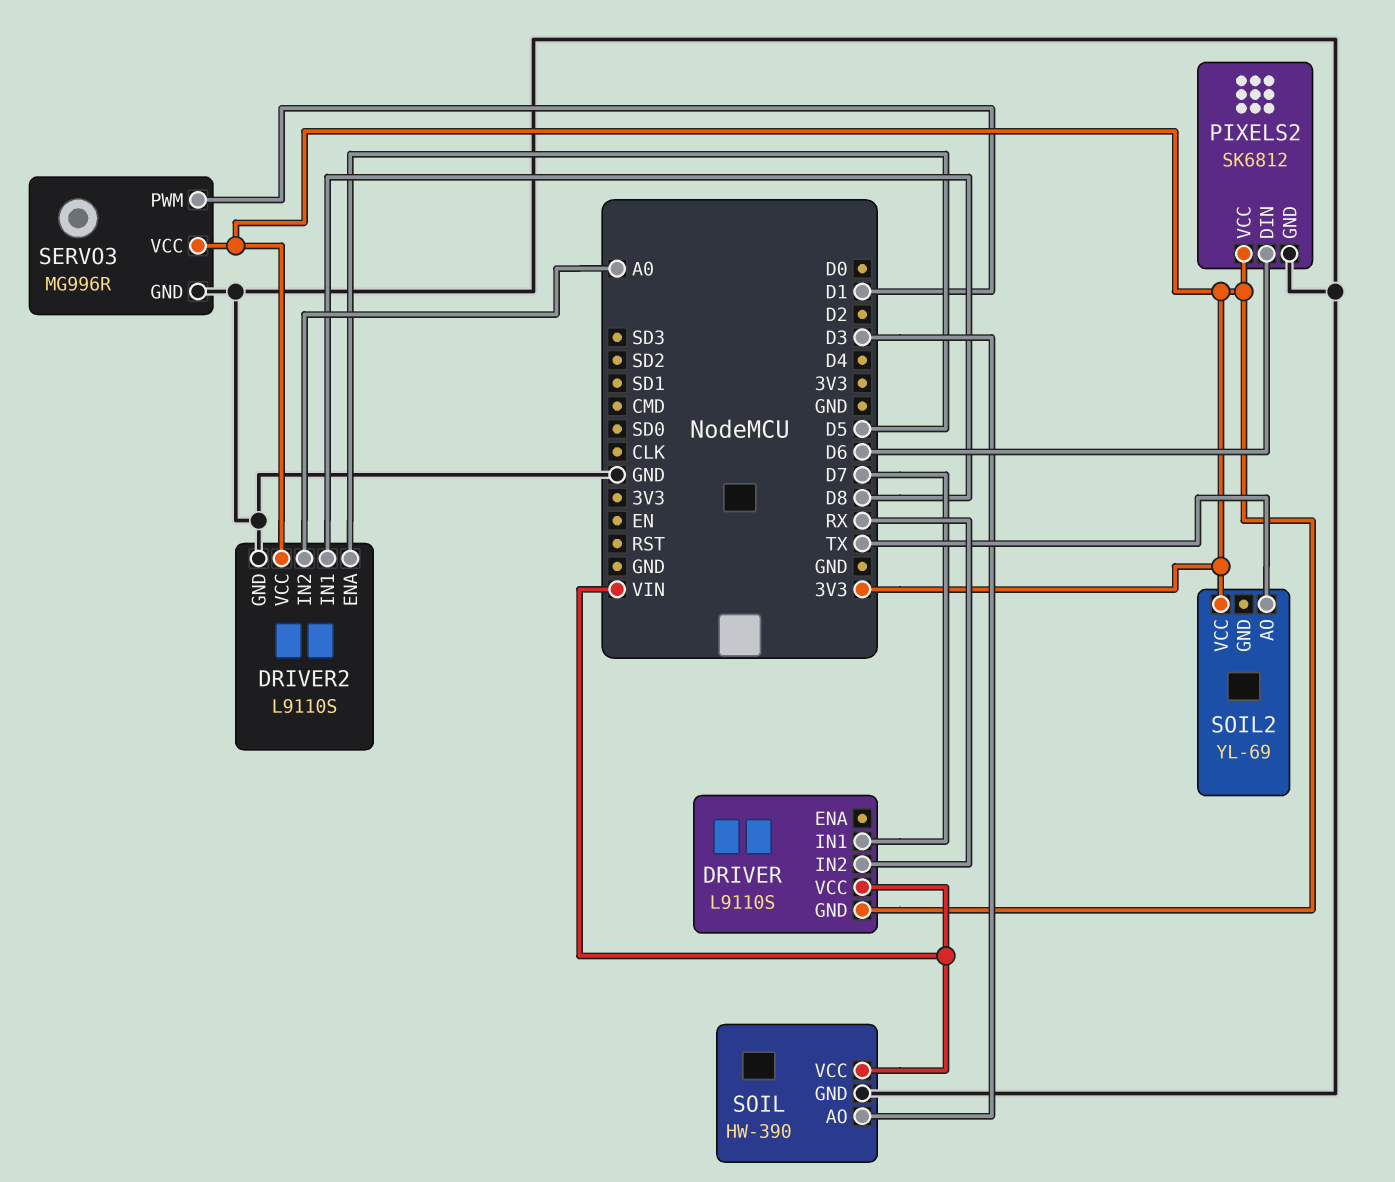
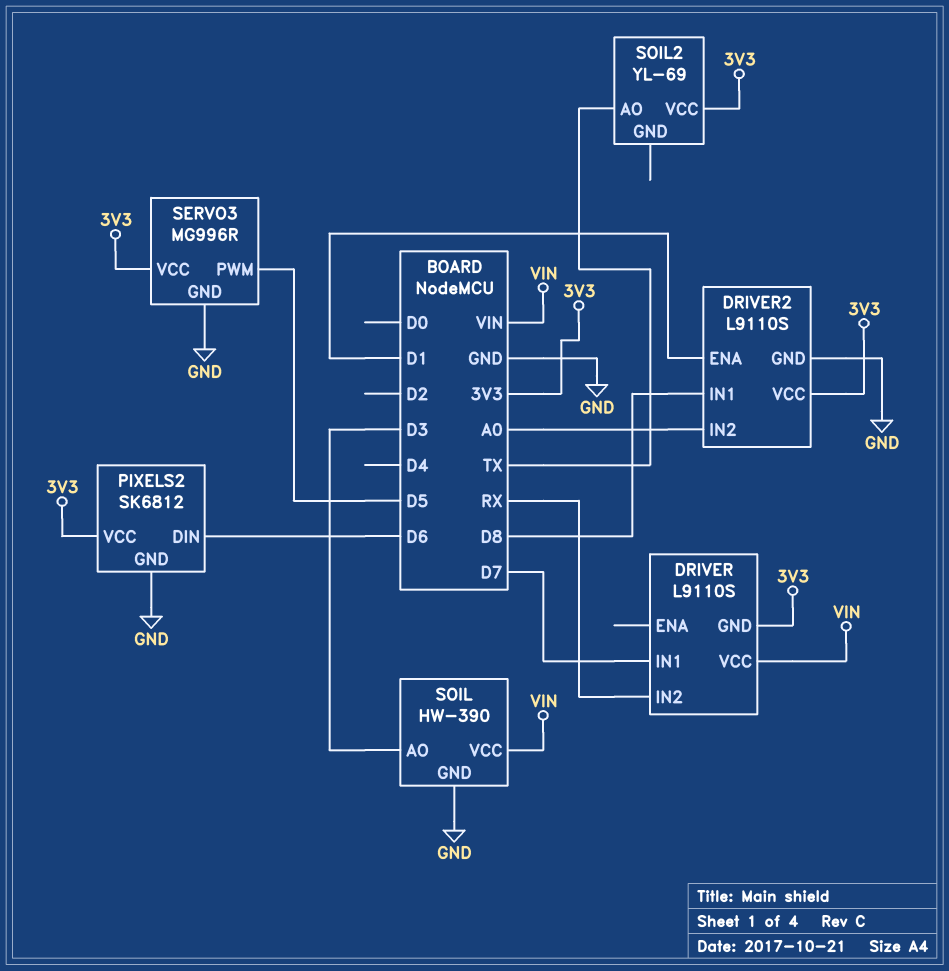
DRIVER2 pin ENA: D5 -> D1
SERVO3 pin PWM: D1 -> D5

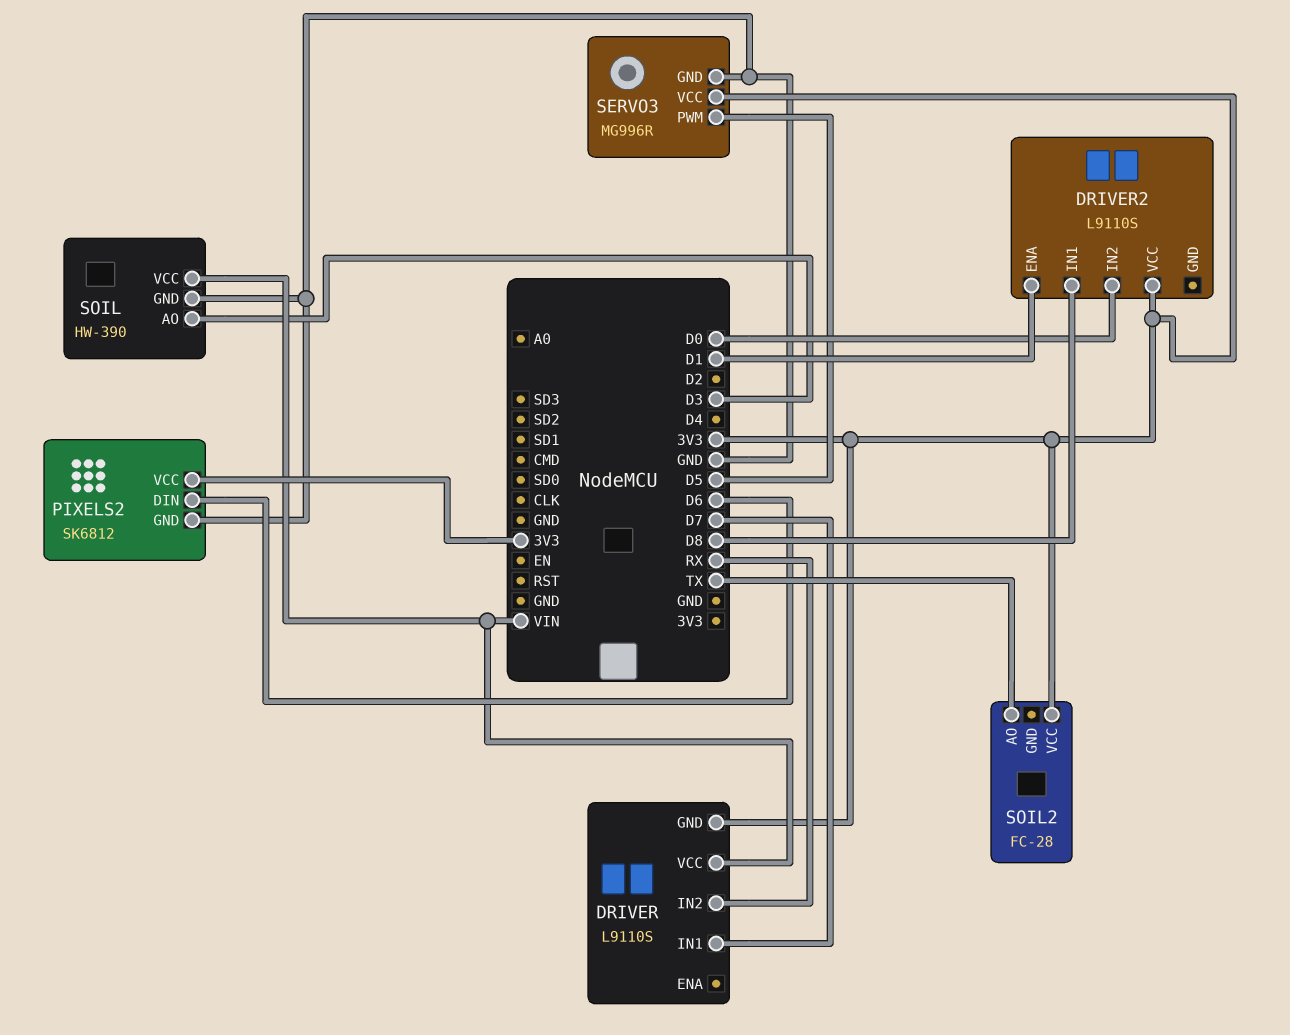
DRIVER2 pin GND: GND -> none
DRIVER2 pin IN2: A0 -> D0
SOIL2: YL-69 -> FC-28

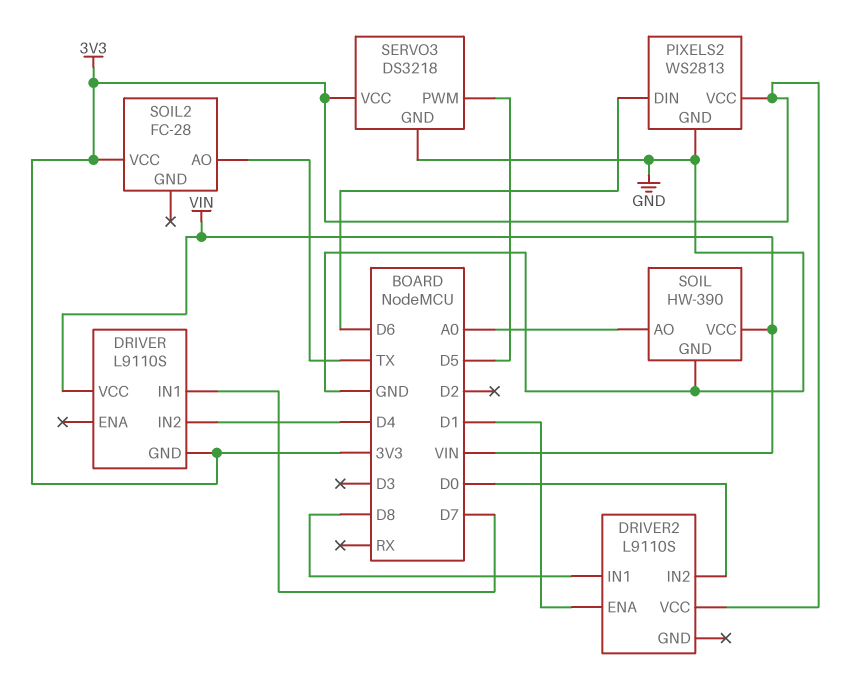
DRIVER pin IN2: RX -> D4
PIXELS2: SK6812 -> WS2813
SERVO3: MG996R -> DS3218
SOIL pin AO: D3 -> A0

